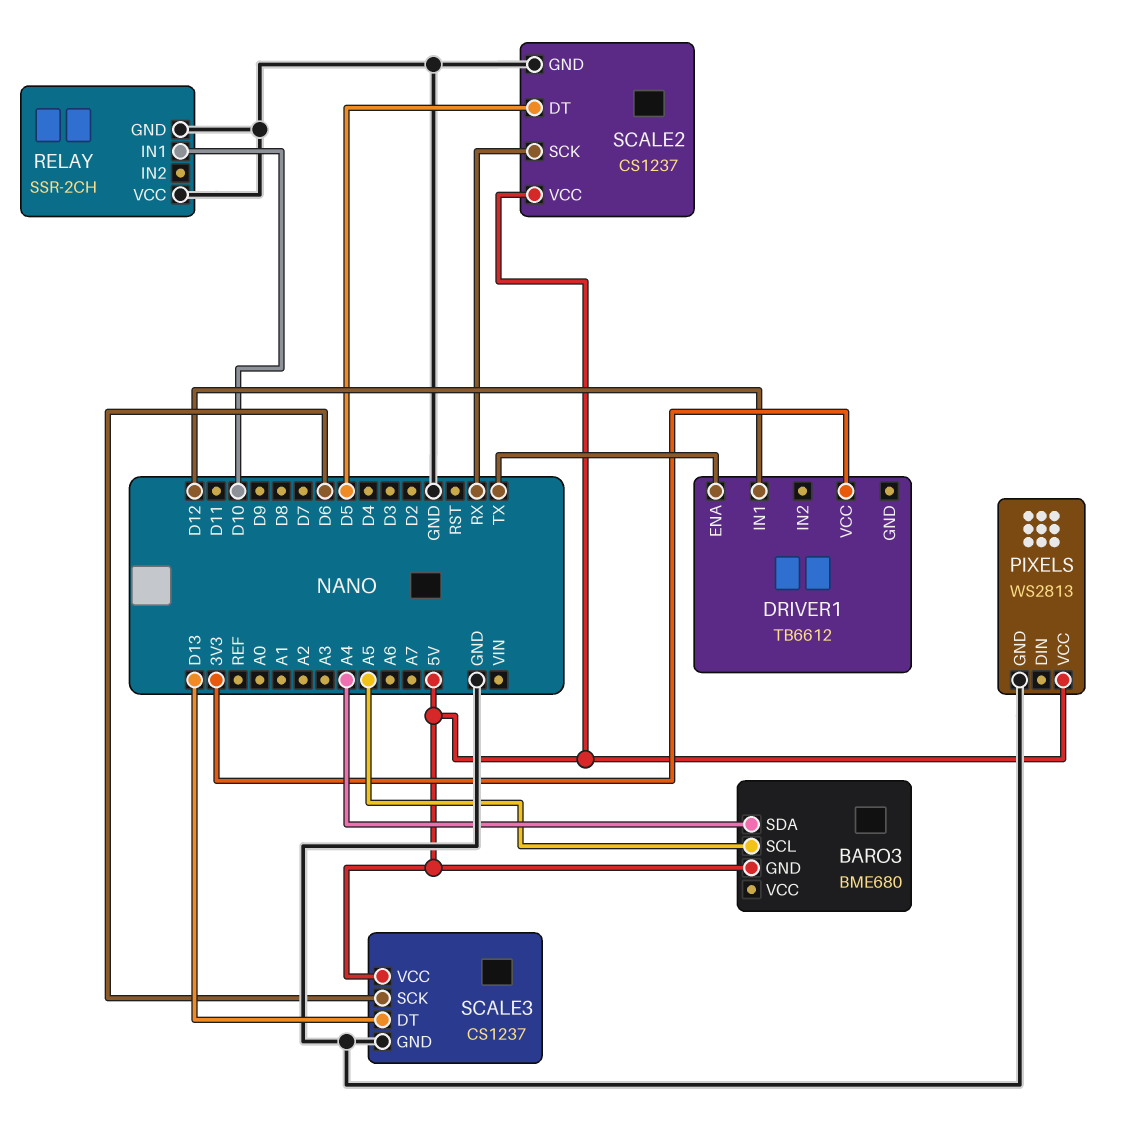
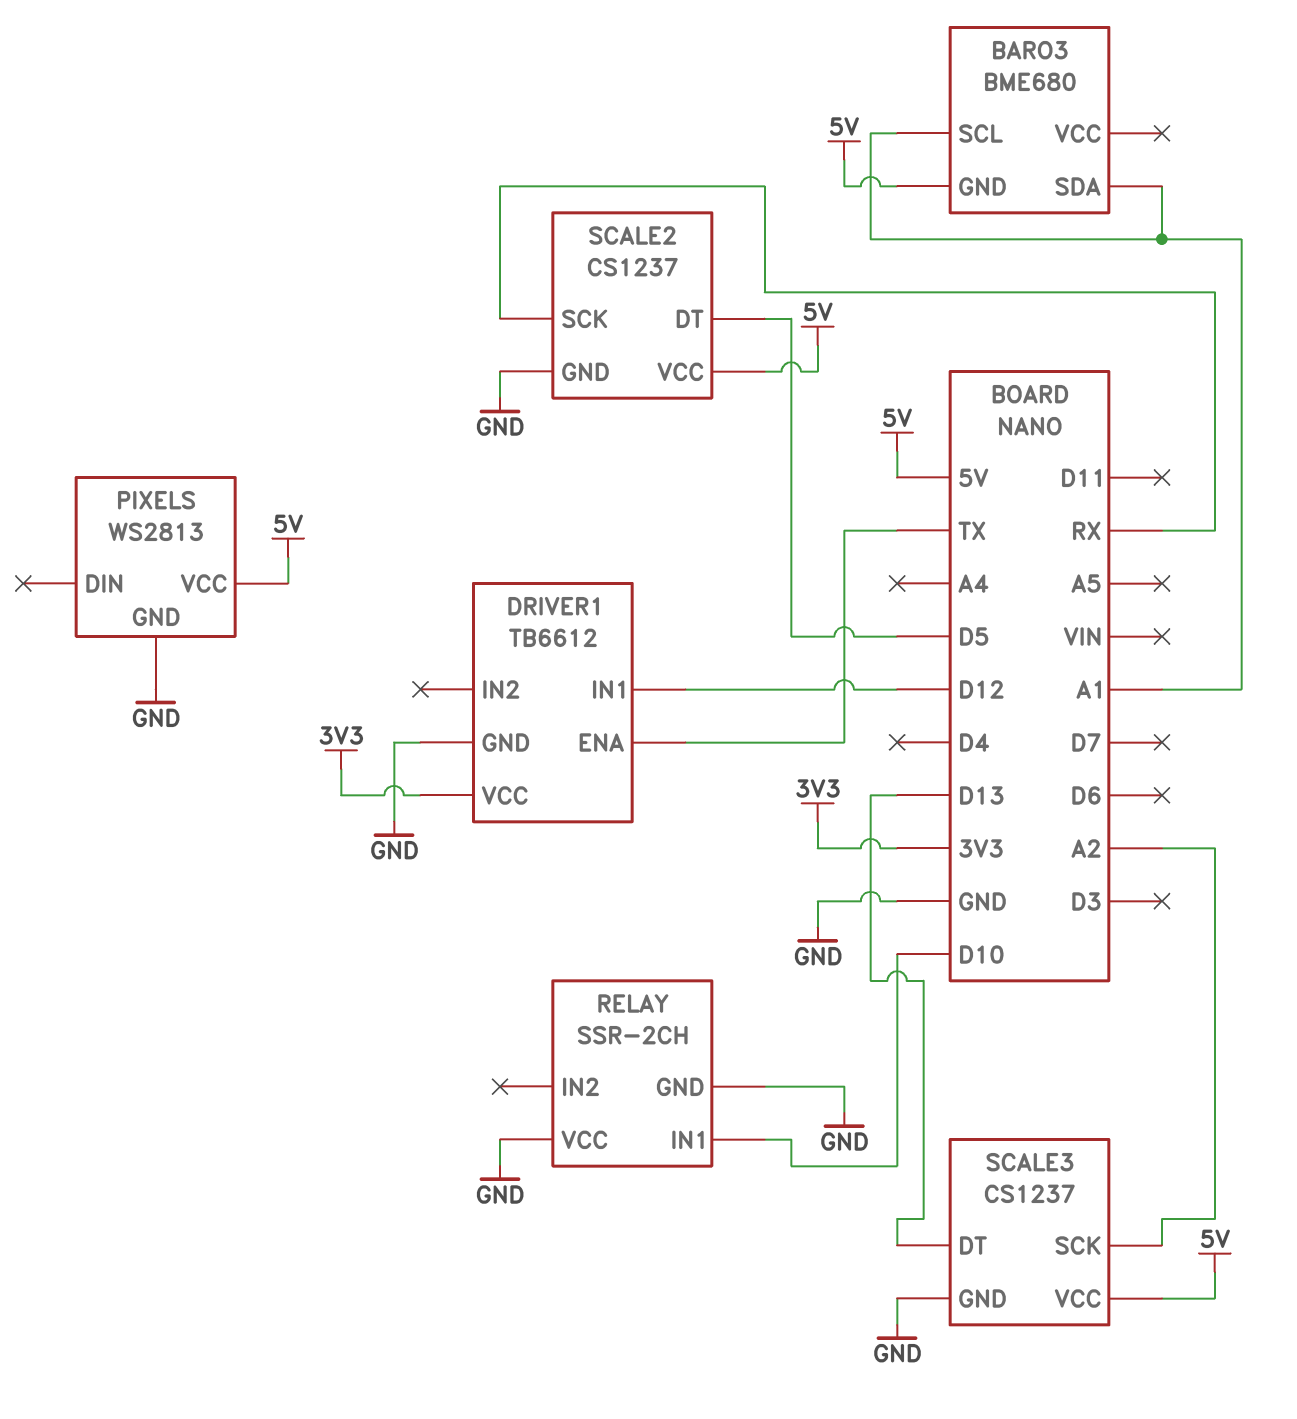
BARO3 pin SCL: A5 -> A1
BARO3 pin SDA: A4 -> A1
DRIVER1 pin GND: none -> GND
SCALE3 pin SCK: D6 -> A2

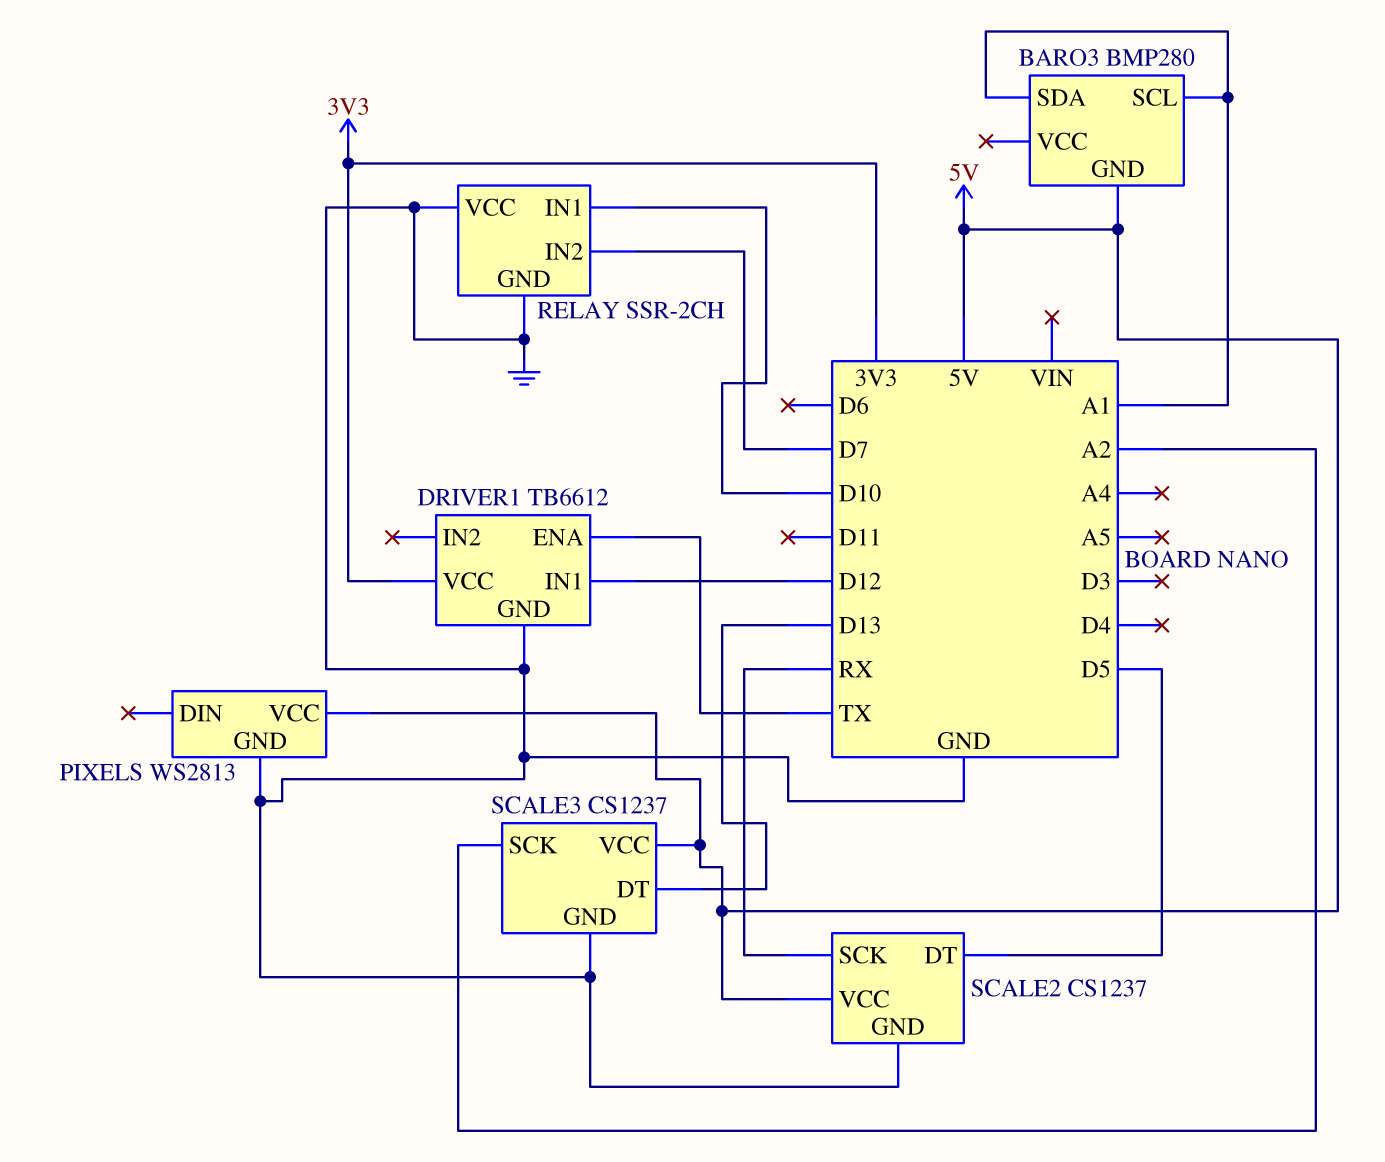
BARO3: BME680 -> BMP280
RELAY pin IN2: none -> D7

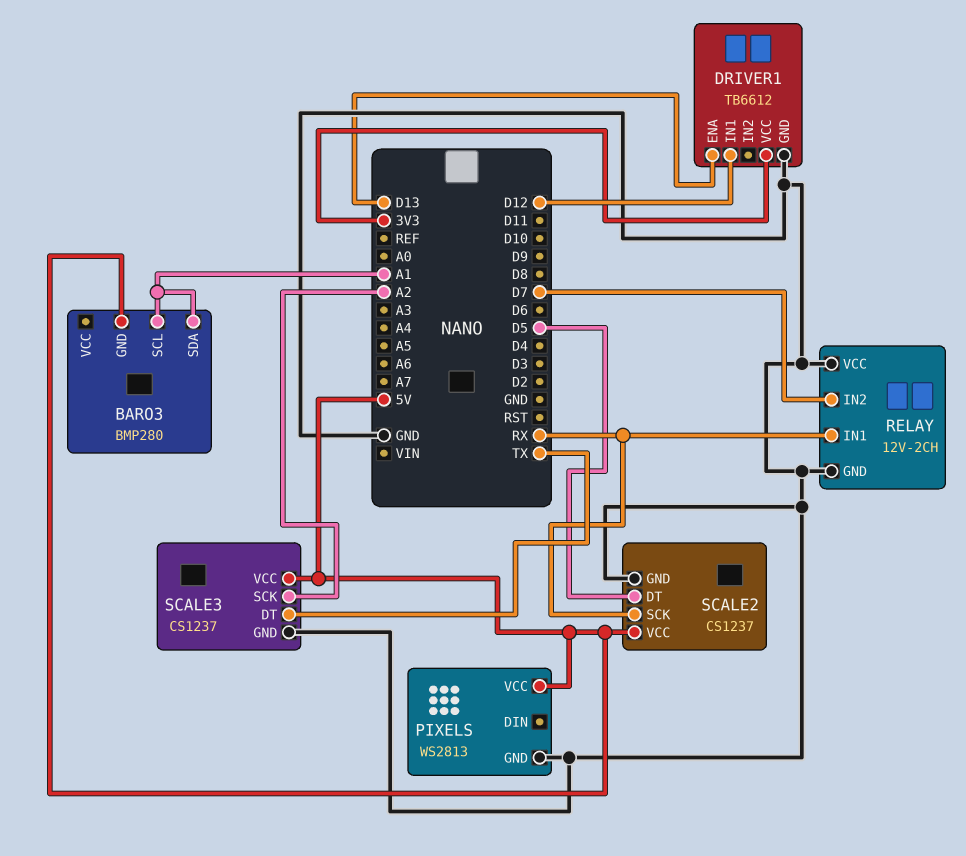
DRIVER1 pin ENA: TX -> D13
RELAY: SSR-2CH -> 12V-2CH
RELAY pin IN1: D10 -> RX
SCALE3 pin DT: D13 -> TX

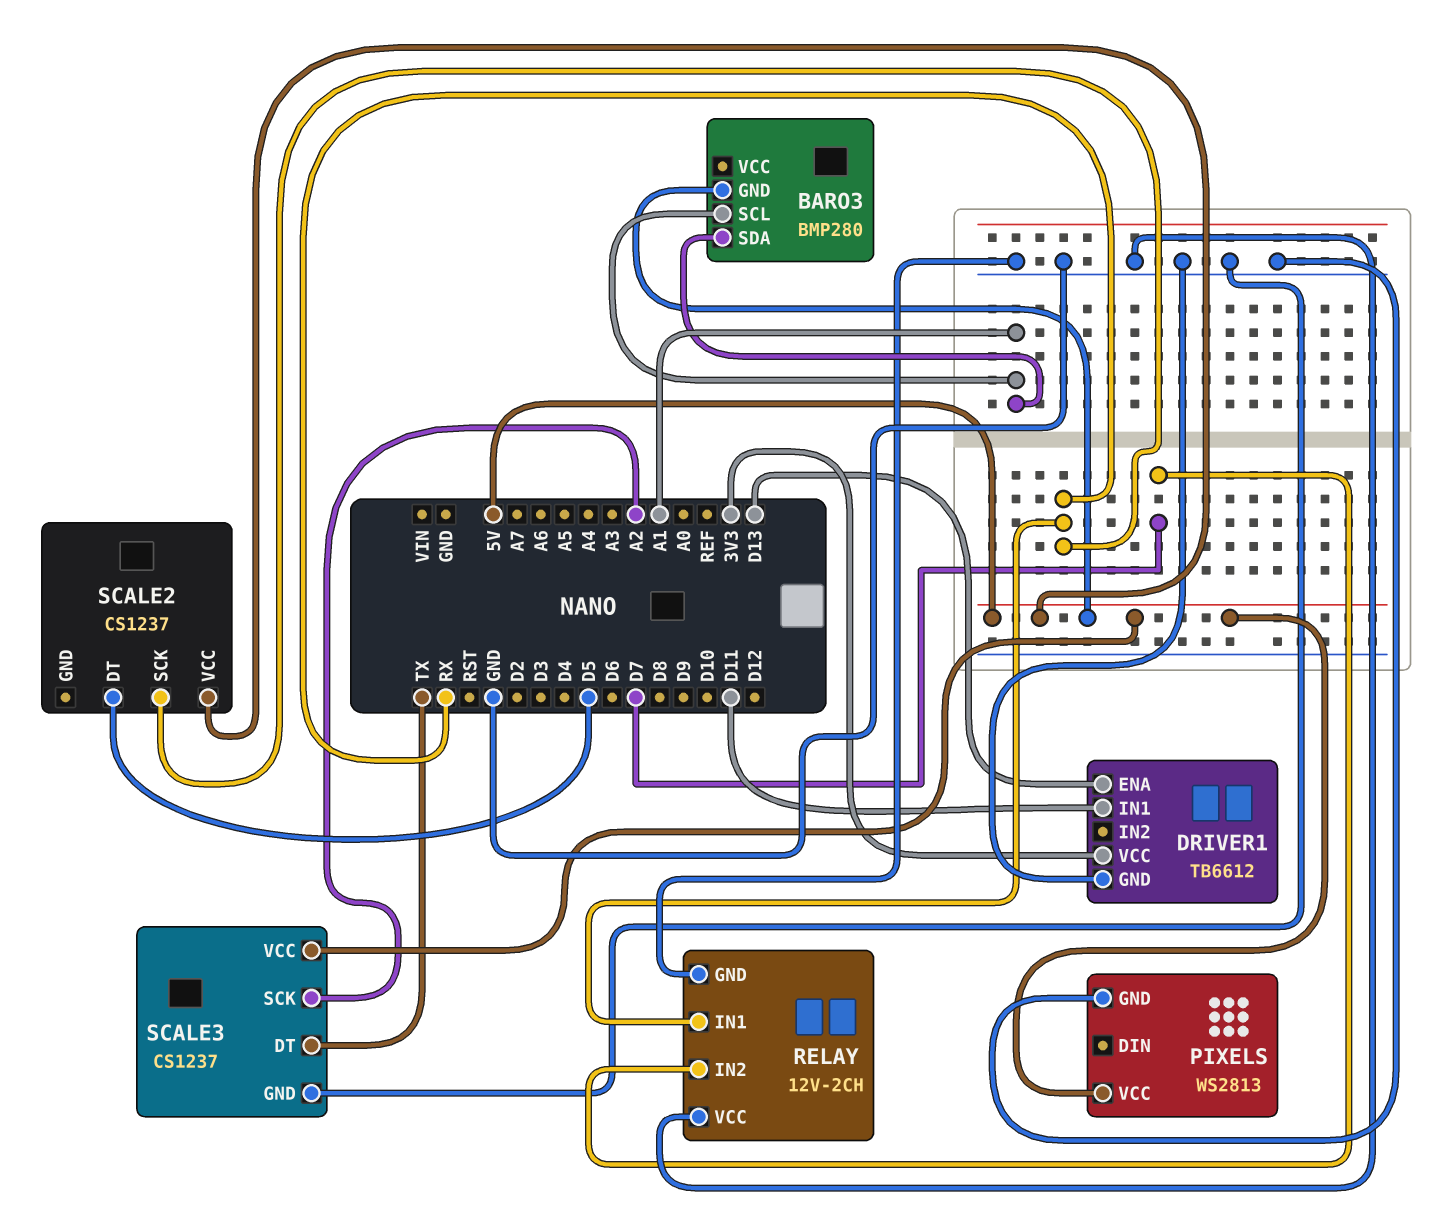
DRIVER1 pin IN1: D12 -> D11
SCALE2 pin GND: GND -> none

